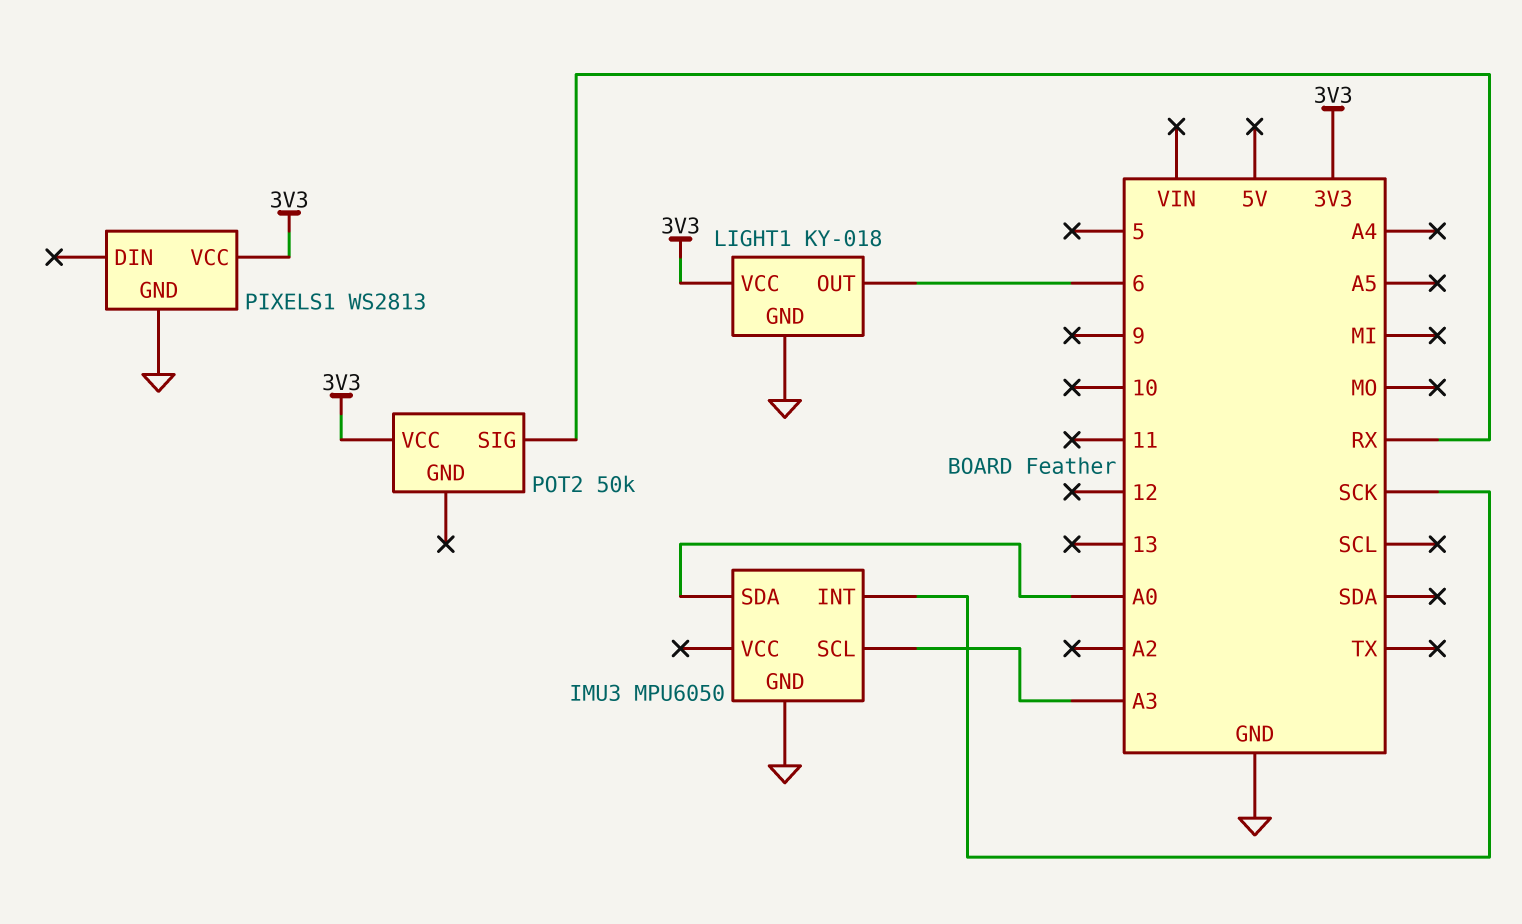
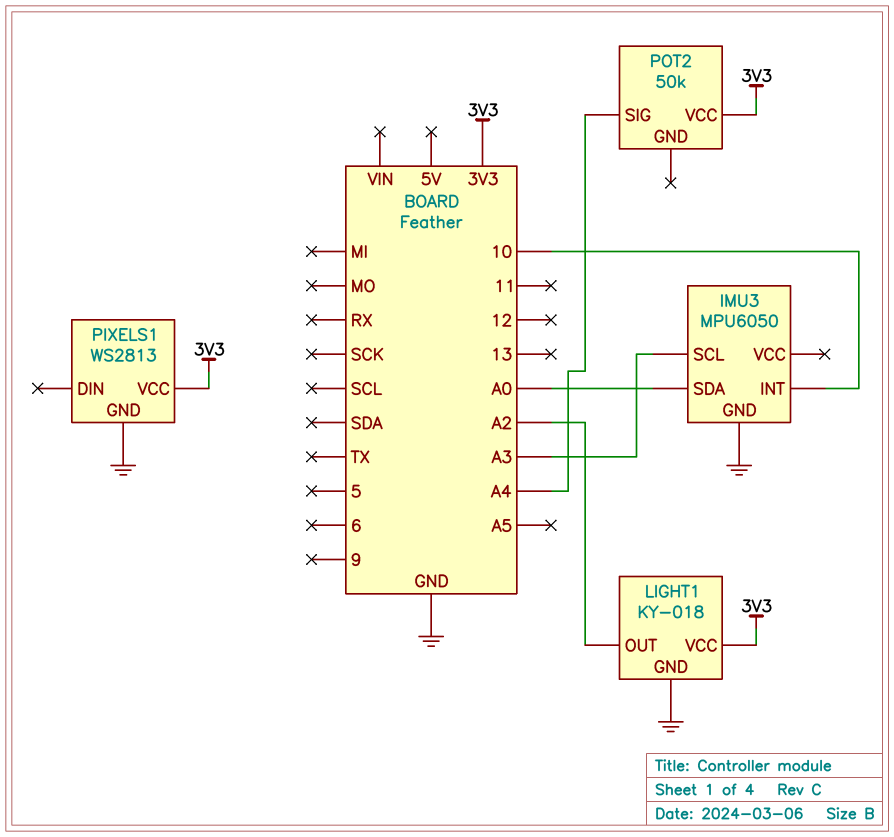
IMU3 pin INT: SCK -> 10
LIGHT1 pin OUT: 6 -> A2
POT2 pin SIG: RX -> A4

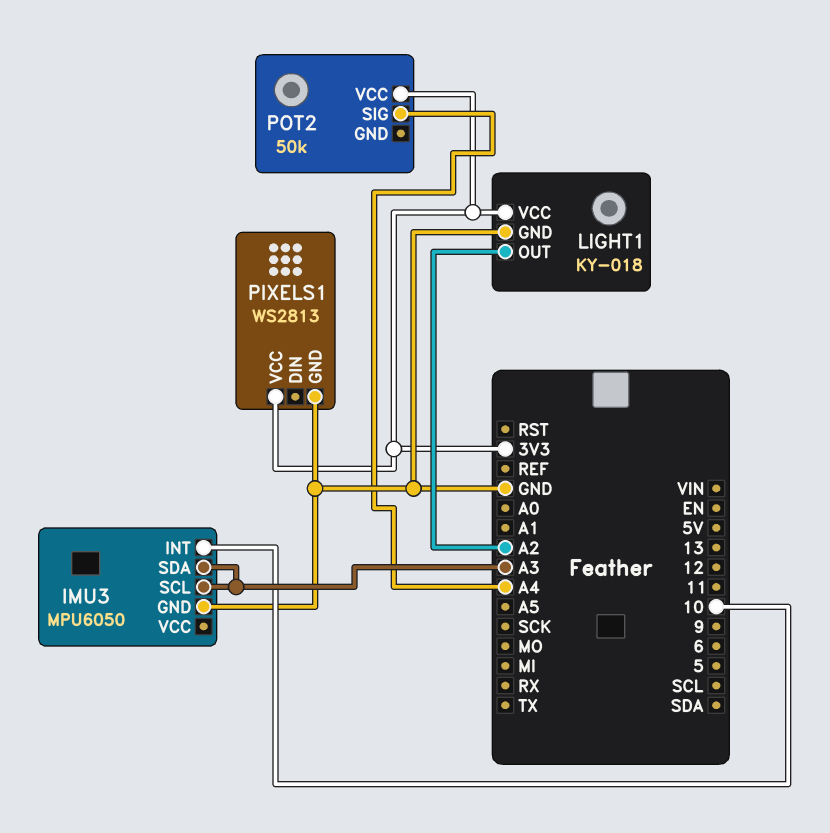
IMU3 pin SDA: A0 -> A3

